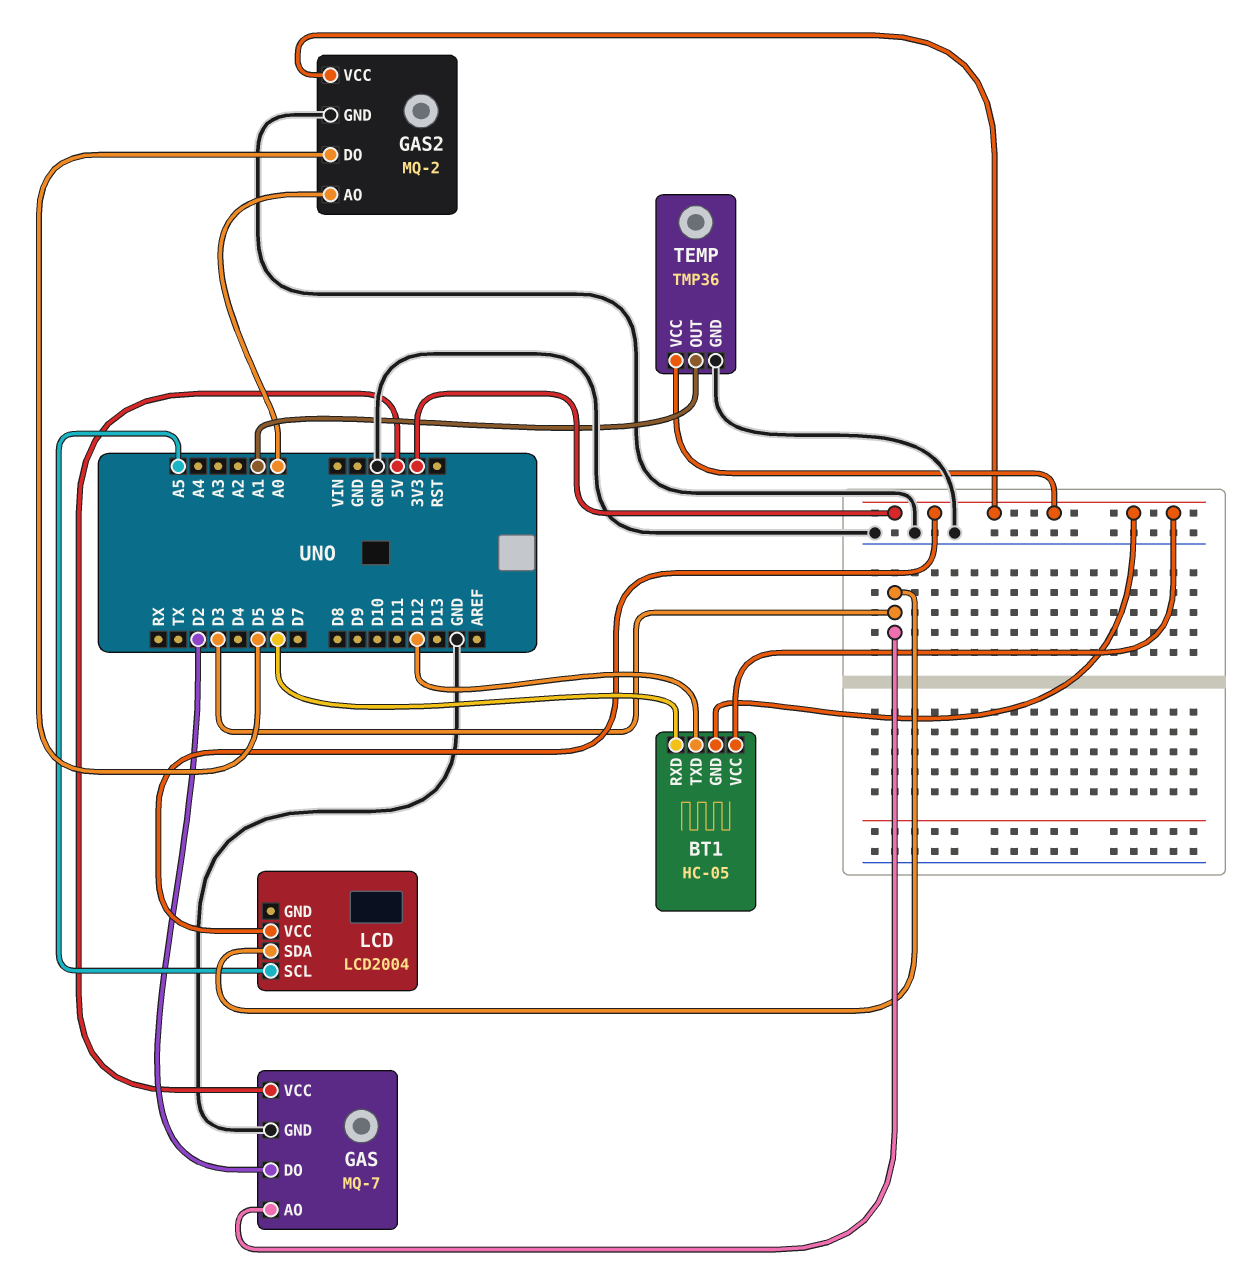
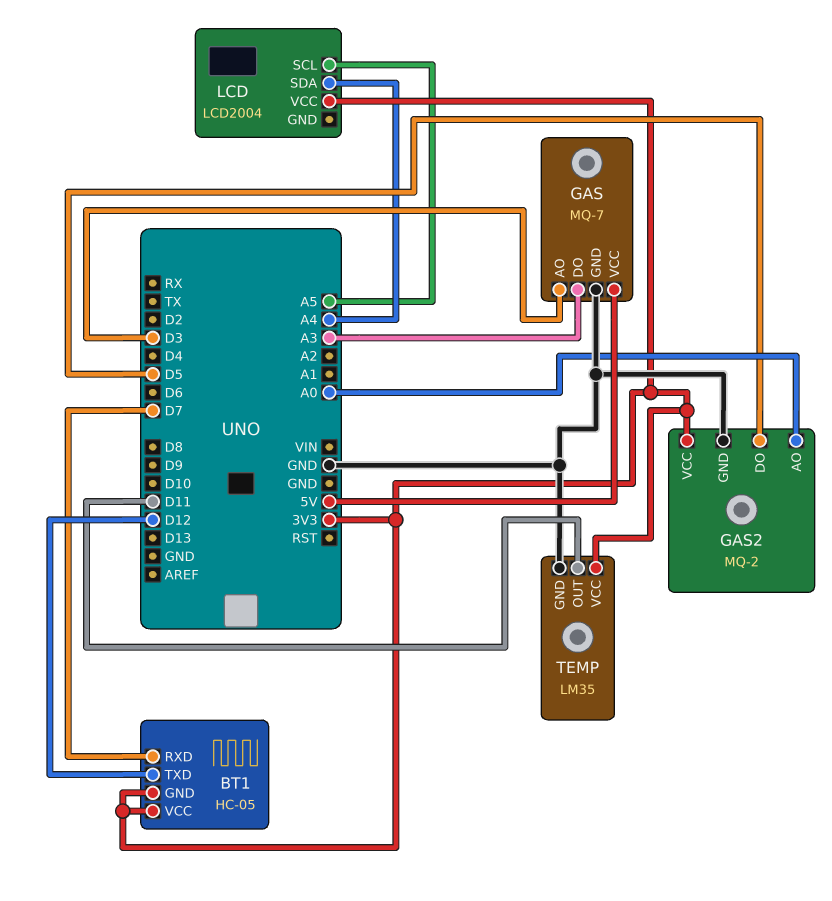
BT1 pin RXD: D6 -> D7
GAS pin DO: D2 -> A3
LCD pin SDA: D3 -> A4
TEMP: TMP36 -> LM35
TEMP pin OUT: A1 -> D11

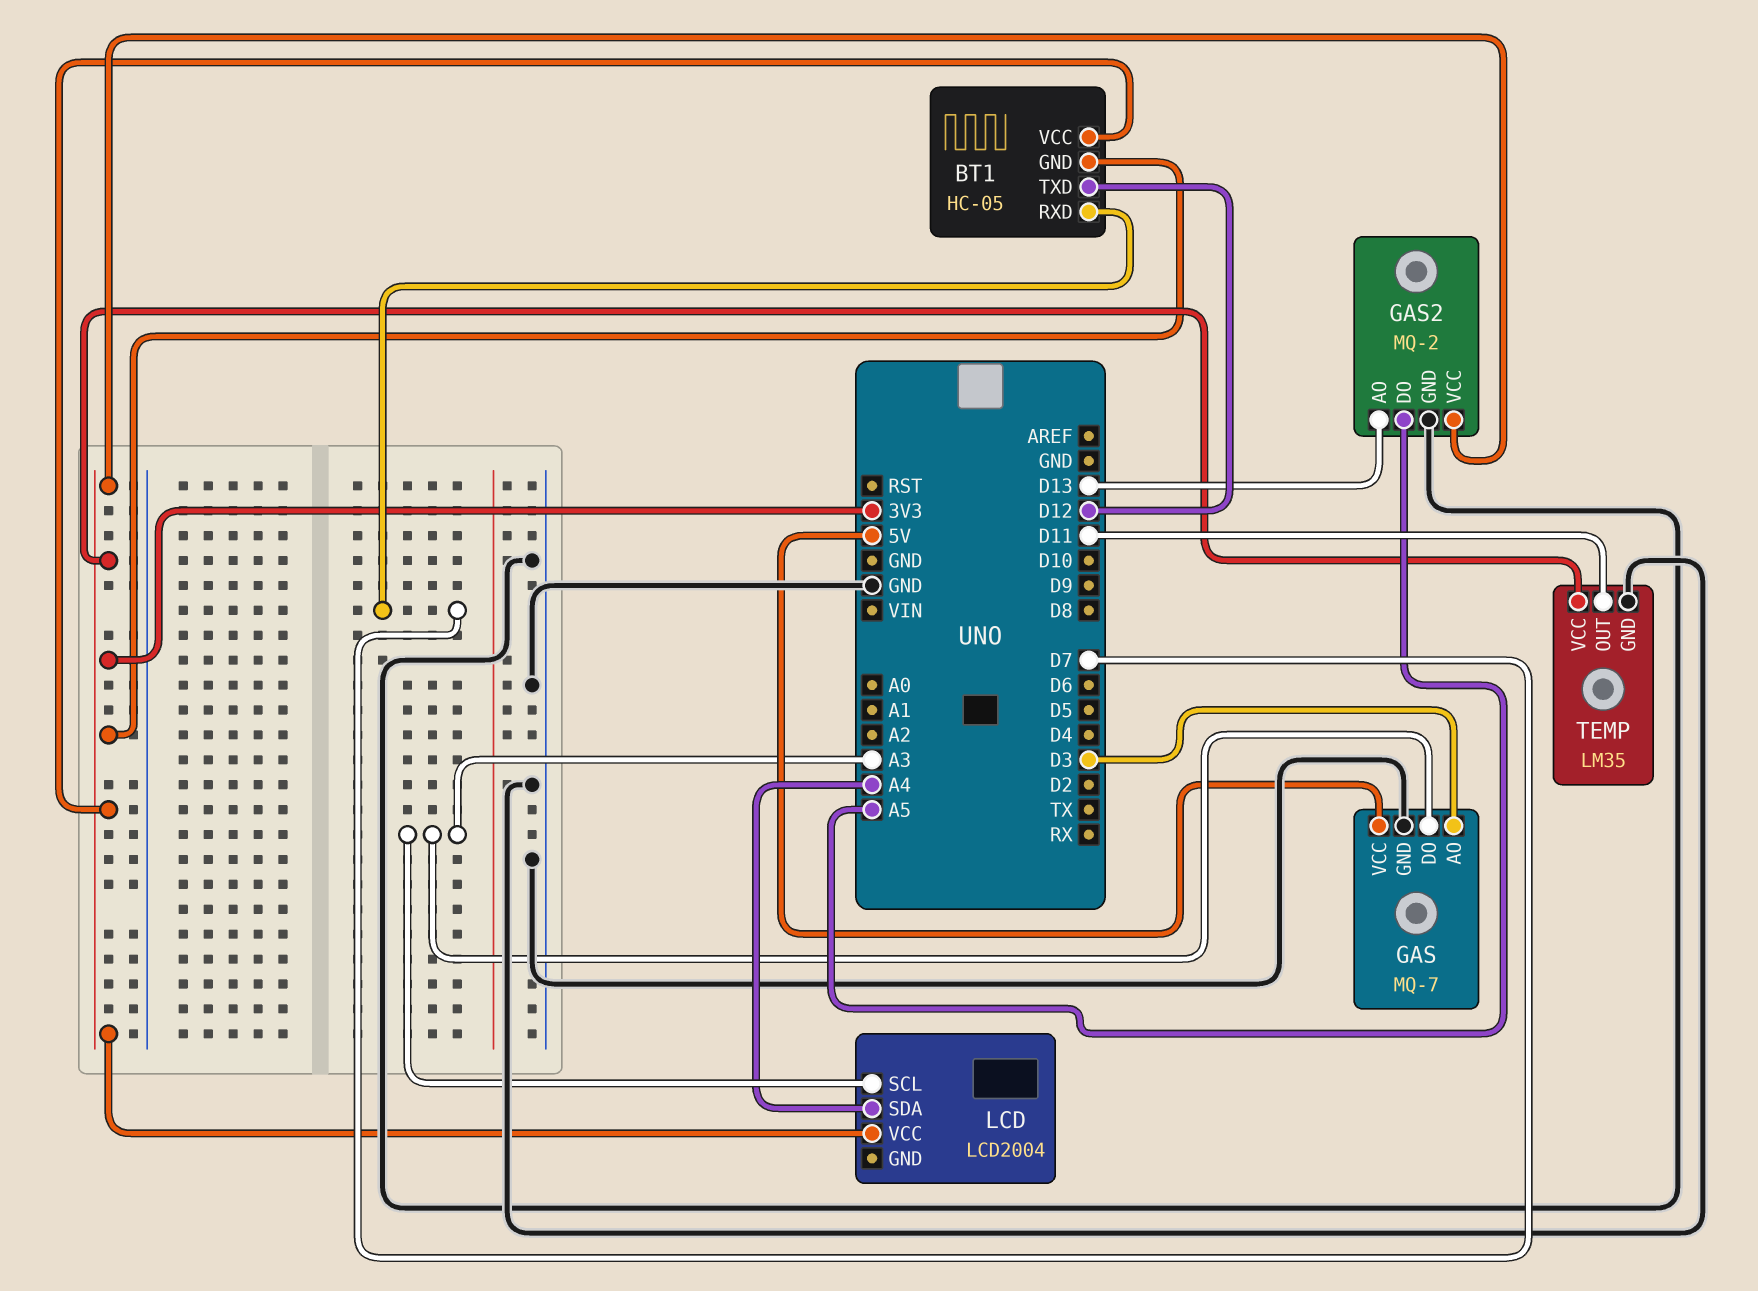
GAS2 pin AO: A0 -> D13
GAS2 pin DO: D5 -> A5
LCD pin SCL: A5 -> A3

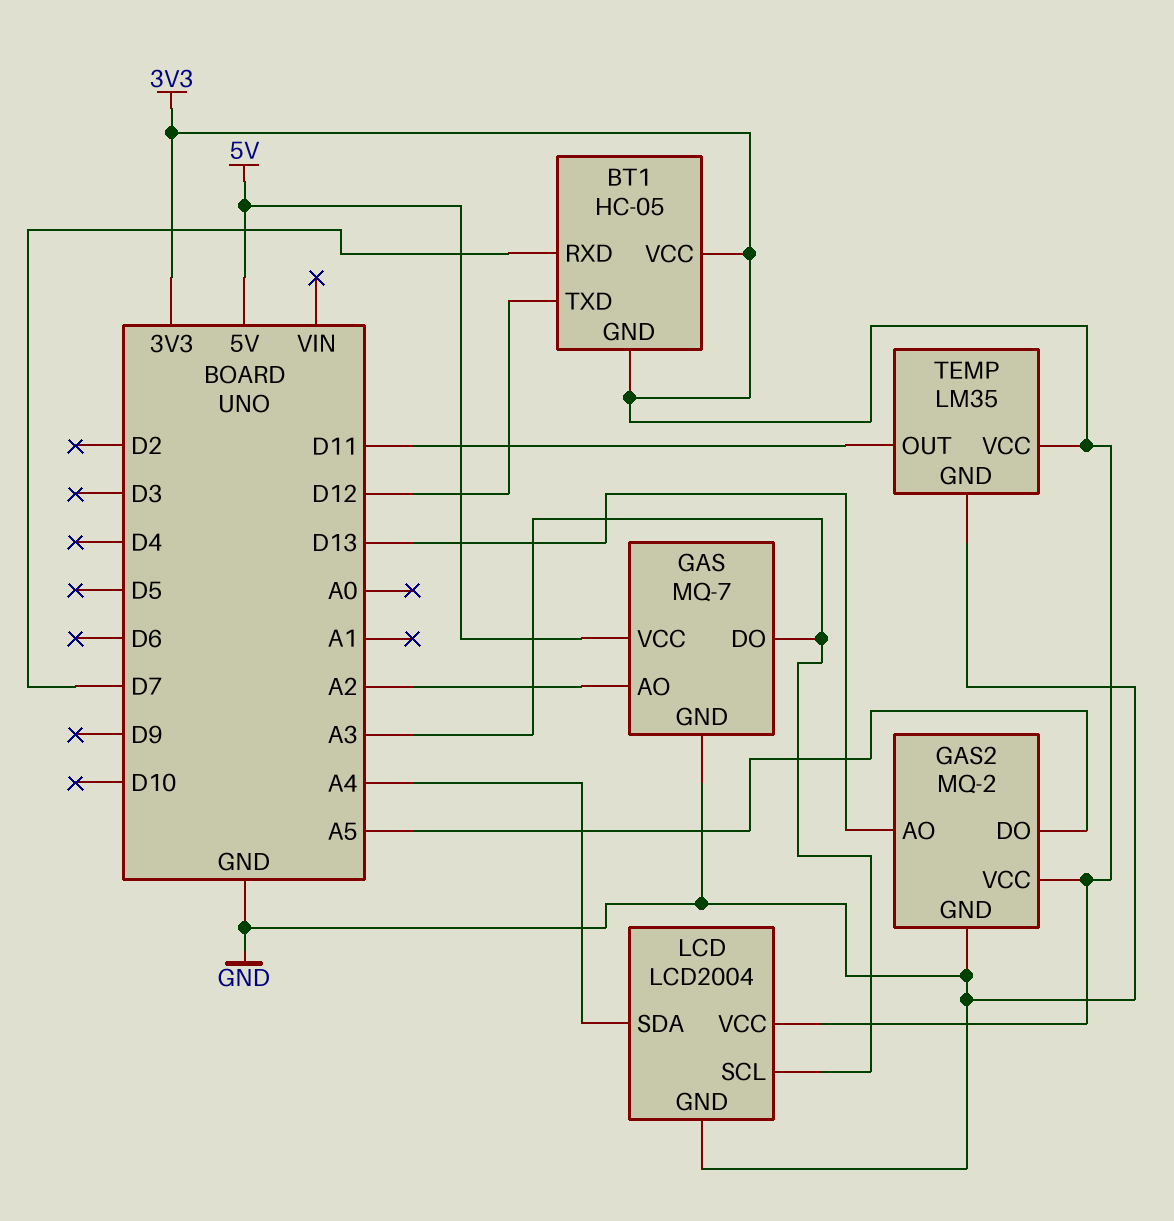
GAS pin AO: D3 -> A2
LCD pin GND: none -> GND

